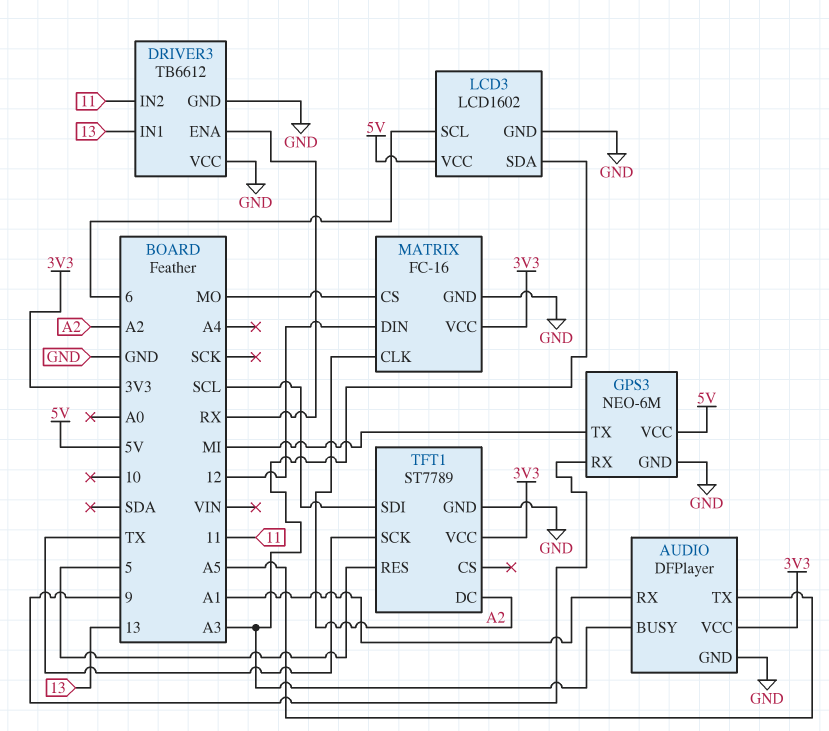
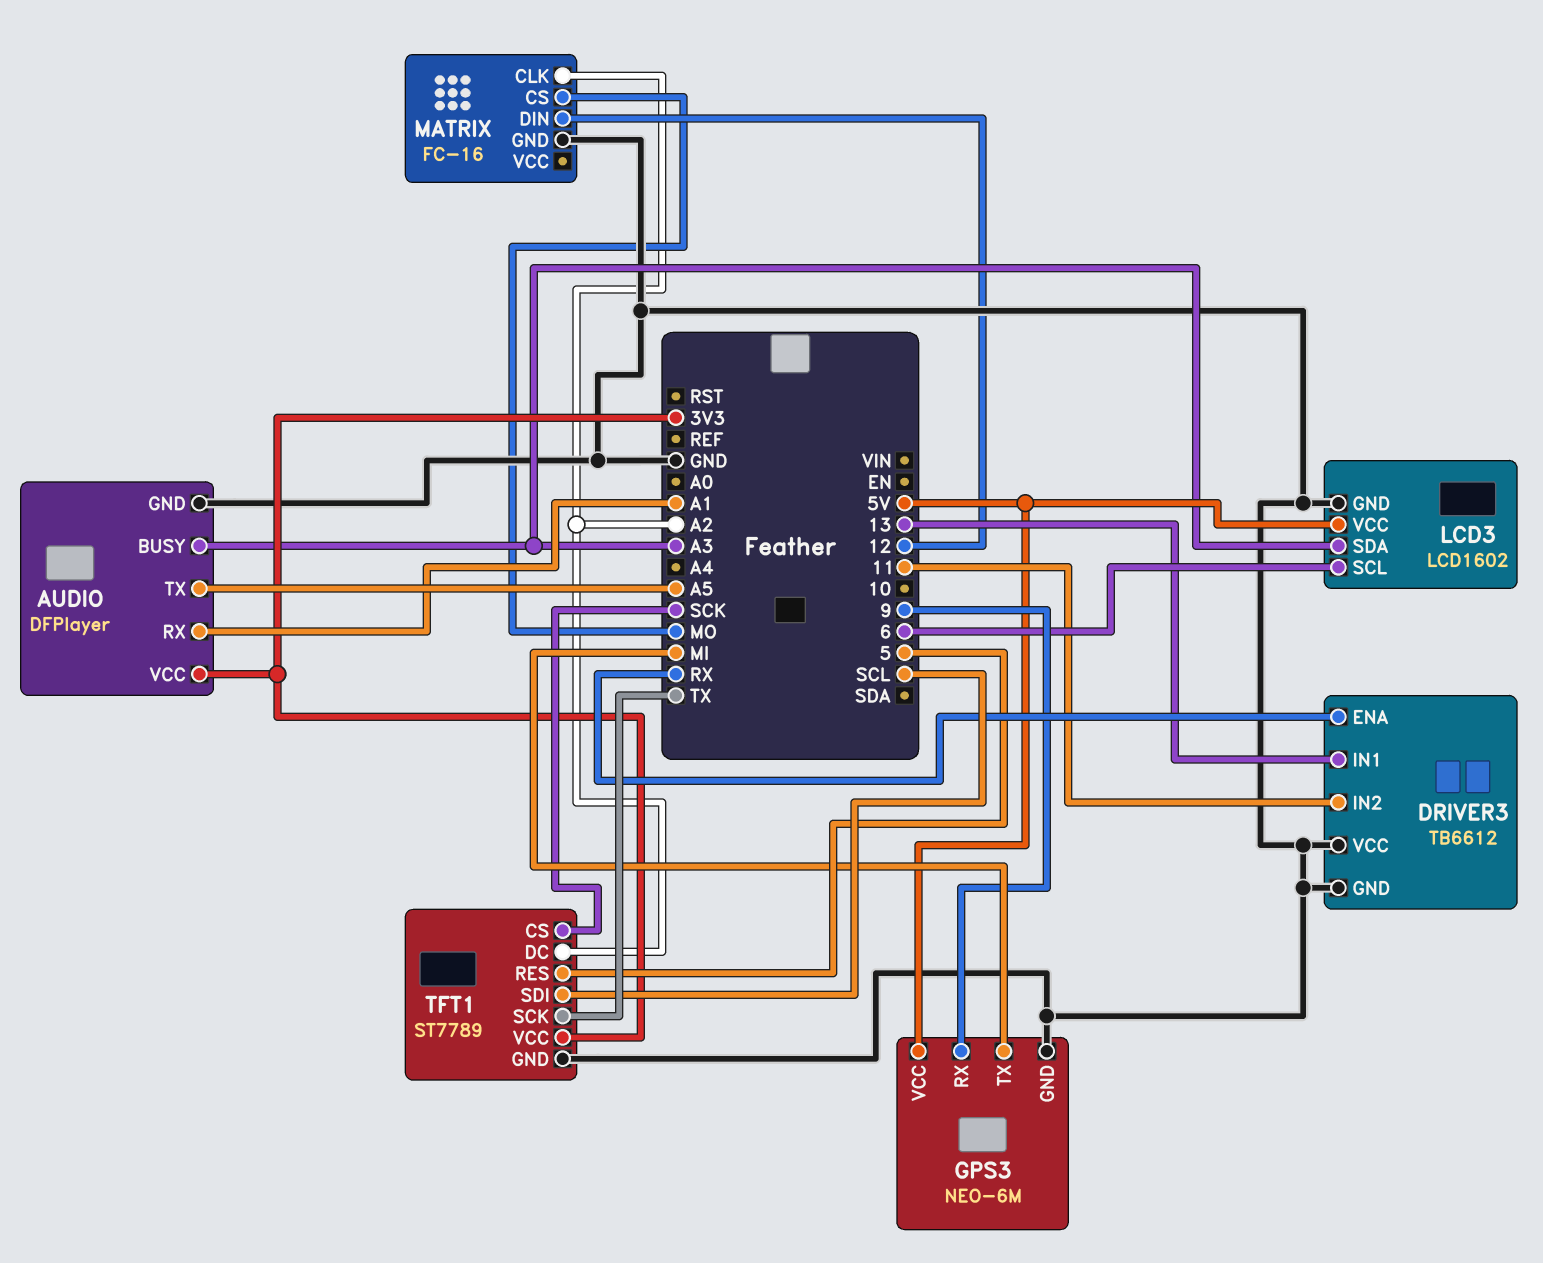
MATRIX pin VCC: 3V3 -> none
TFT1 pin CS: none -> SCK

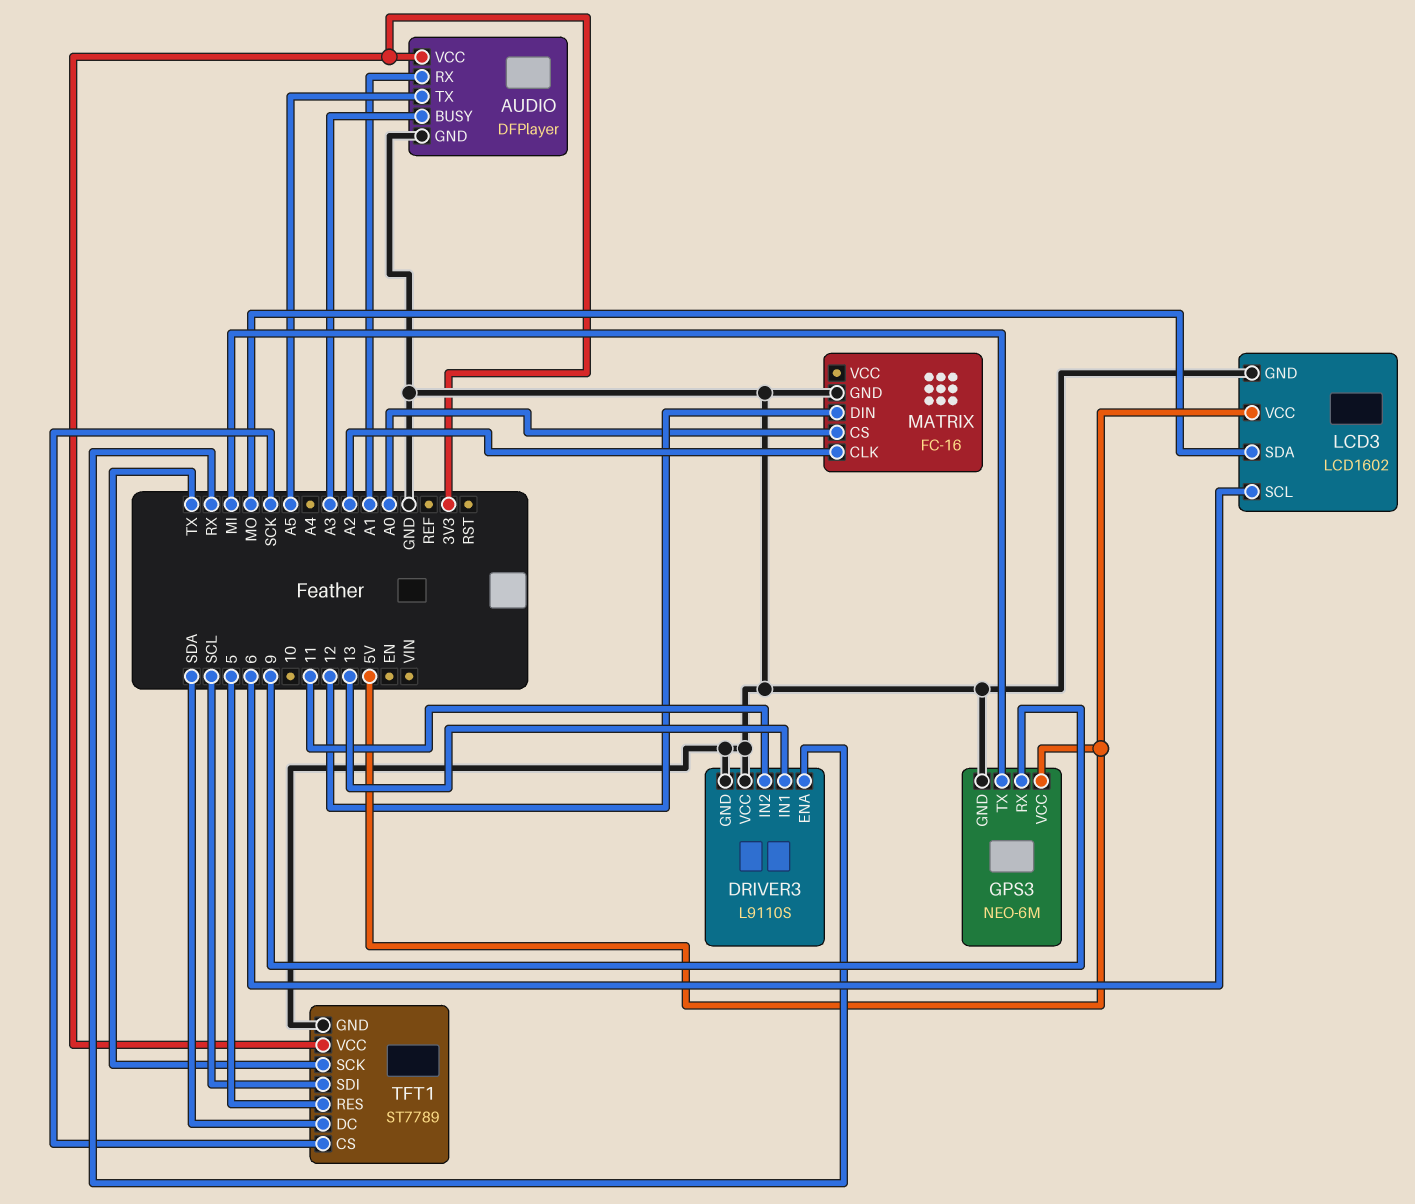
DRIVER3: TB6612 -> L9110S
LCD3 pin SDA: A3 -> MO
MATRIX pin CS: MO -> A0
TFT1 pin DC: A2 -> SDA

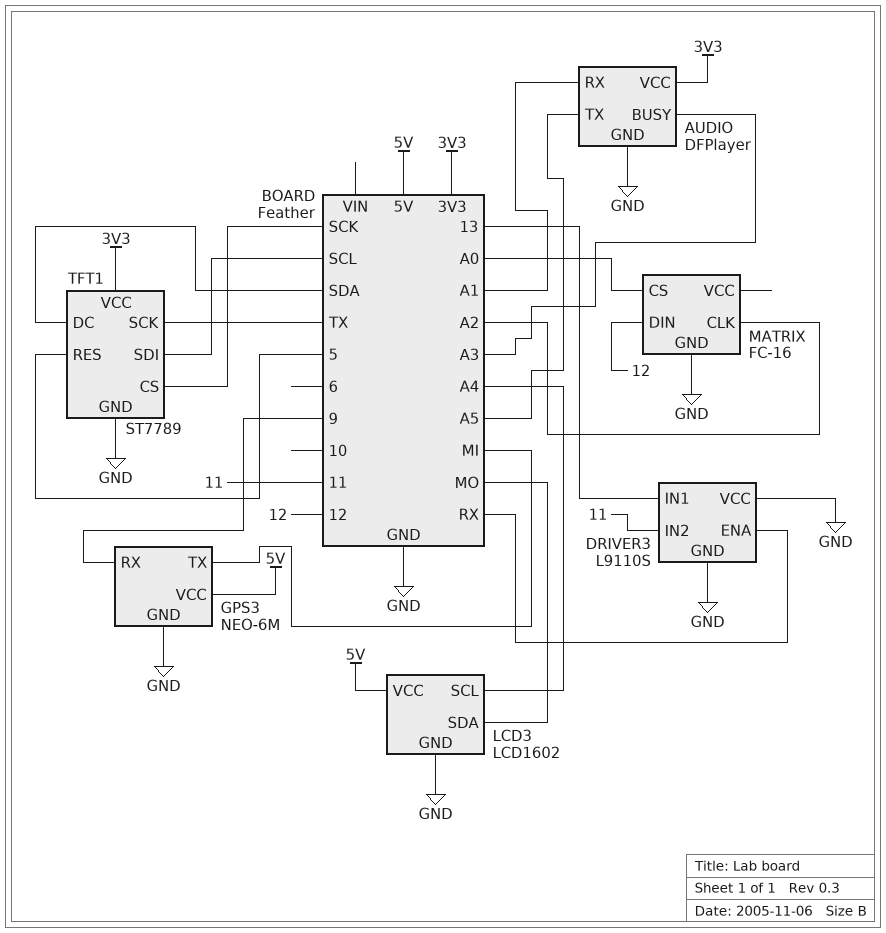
LCD3 pin SCL: 6 -> A4

